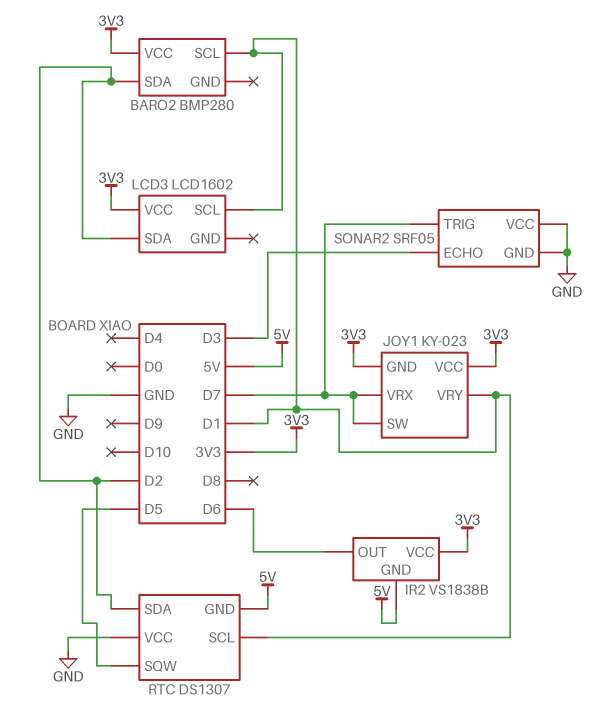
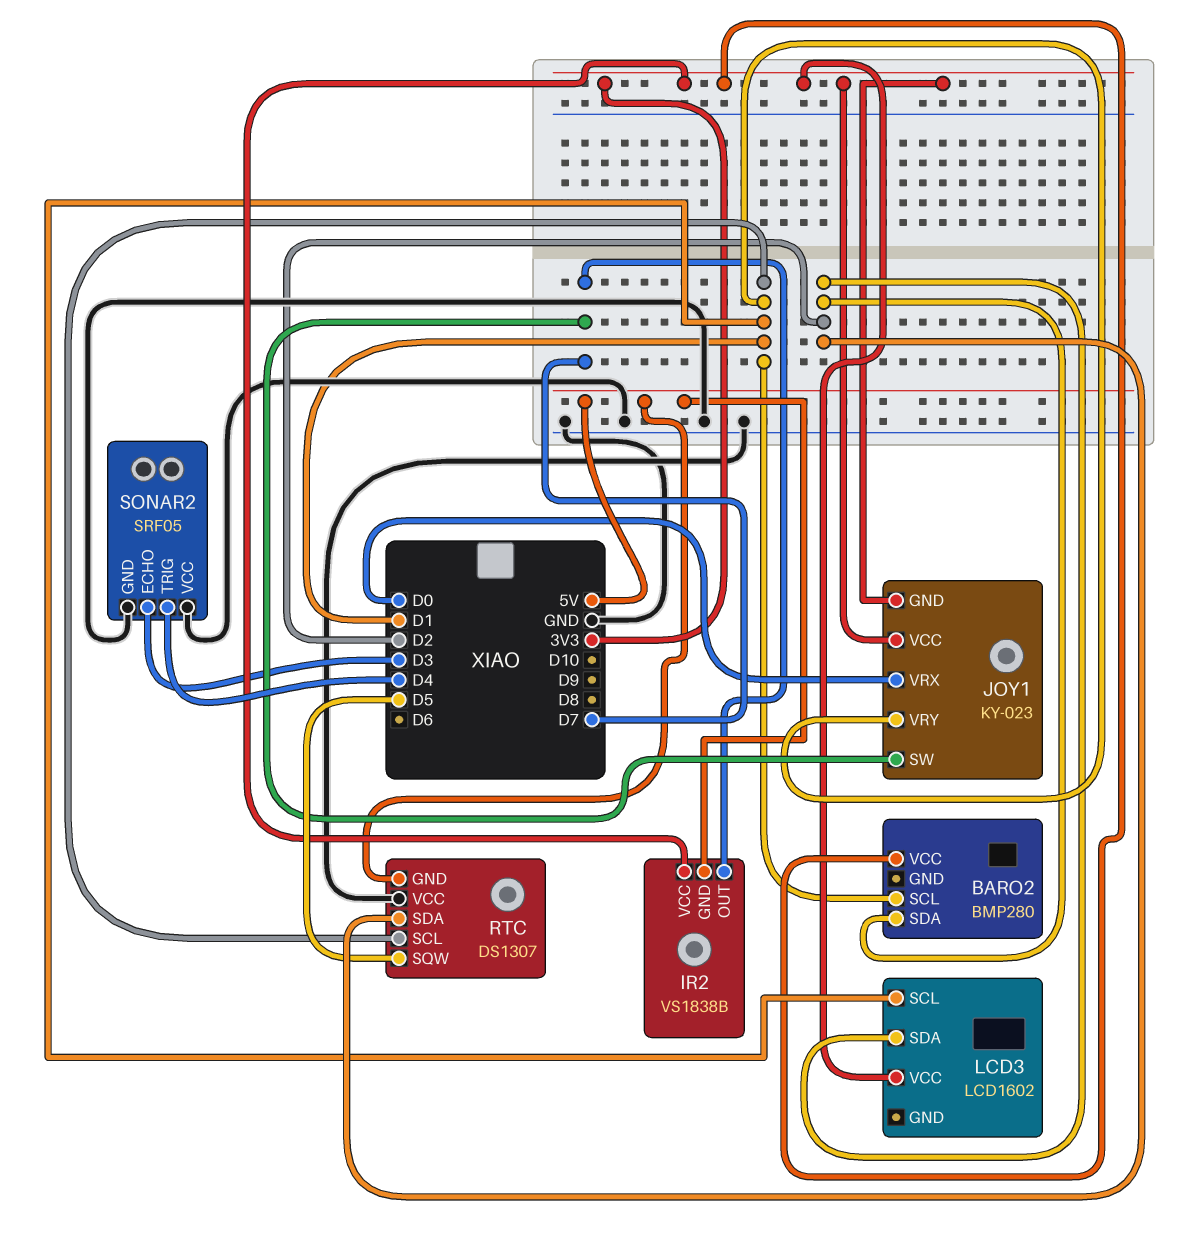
IR2 pin OUT: D6 -> D7
JOY1 pin VRX: D7 -> D0
SONAR2 pin TRIG: D7 -> D4

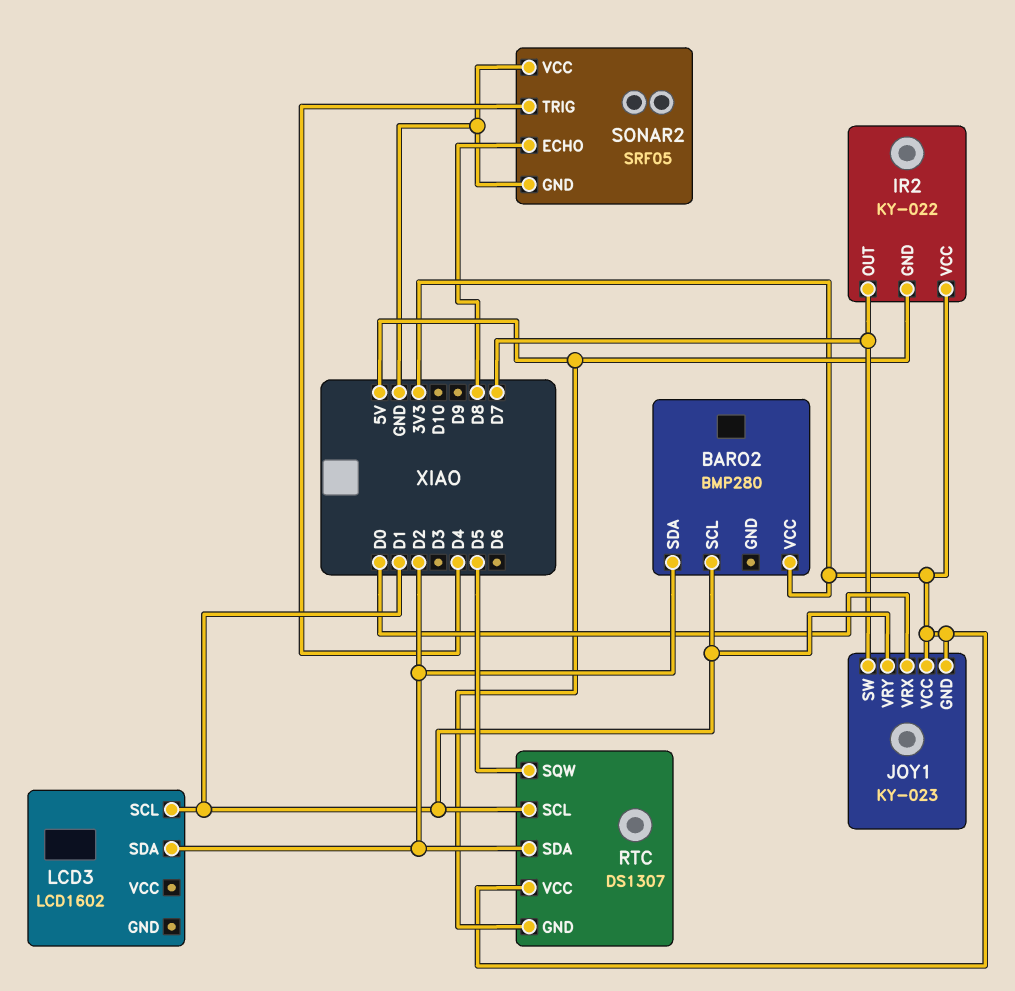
IR2: VS1838B -> KY-022
LCD3 pin VCC: 3V3 -> none
RTC pin VCC: GND -> 3V3
SONAR2 pin ECHO: D3 -> D8

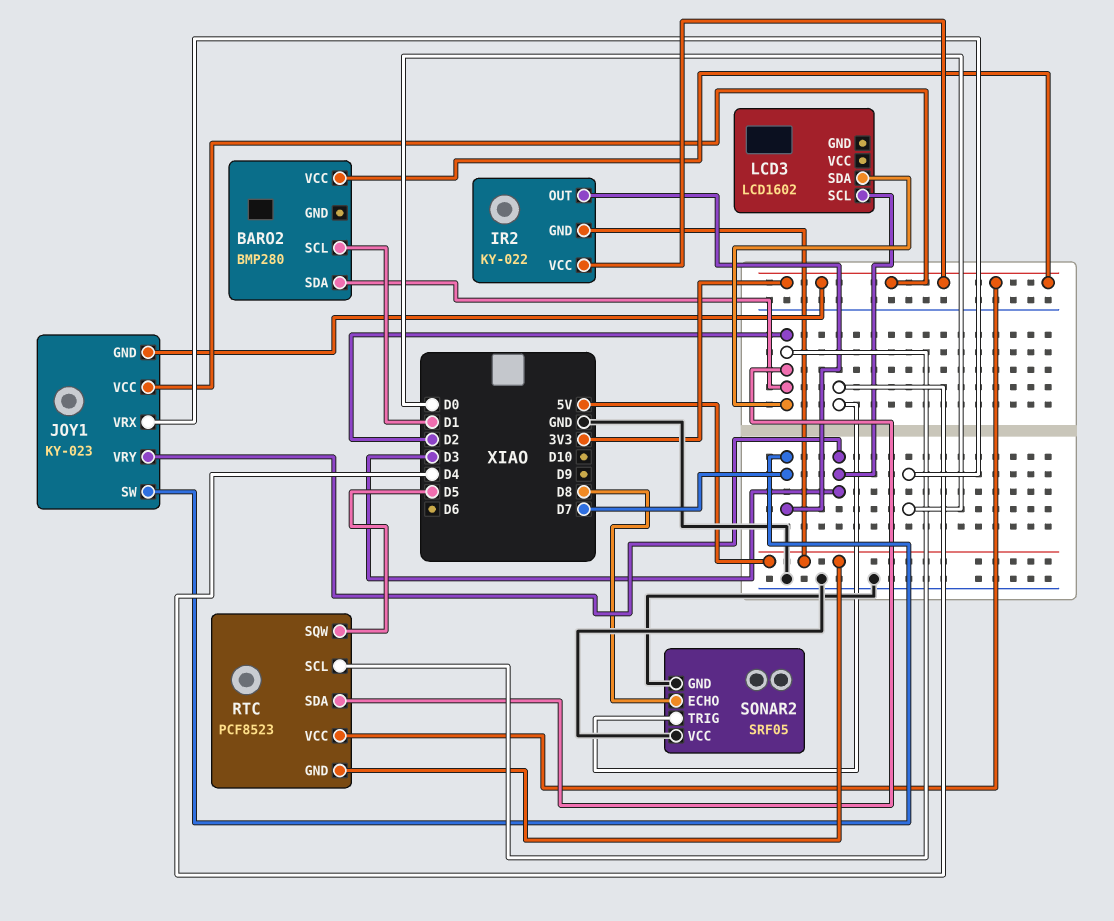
JOY1 pin VRY: D1 -> D3
LCD3 pin SCL: D1 -> D3
RTC: DS1307 -> PCF8523
RTC pin SCL: D1 -> D2

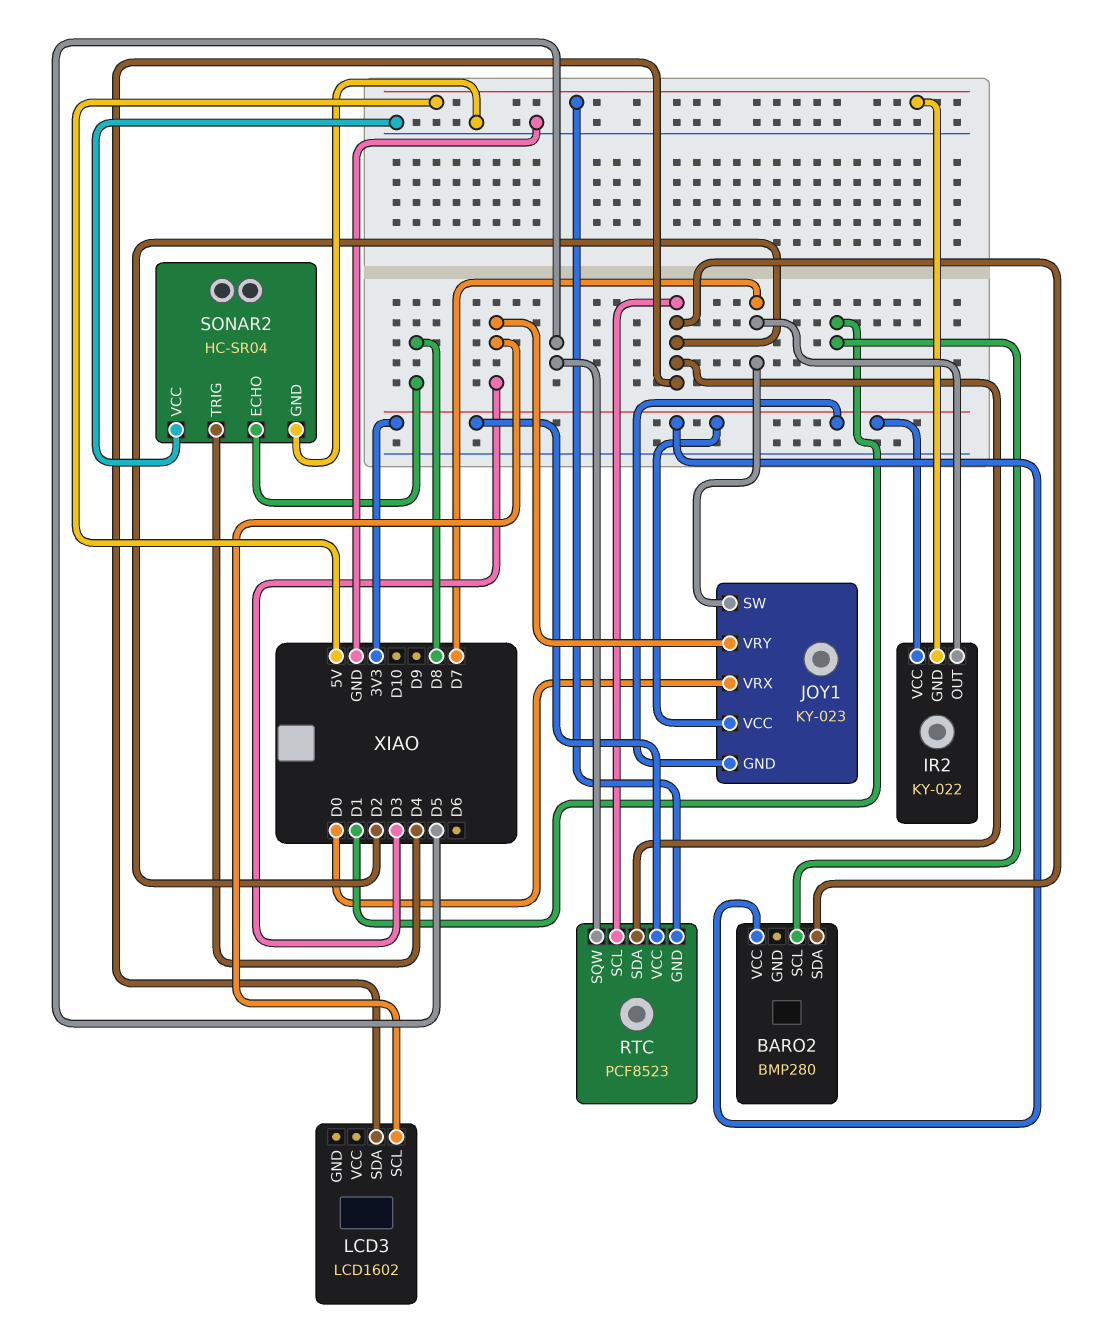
SONAR2: SRF05 -> HC-SR04

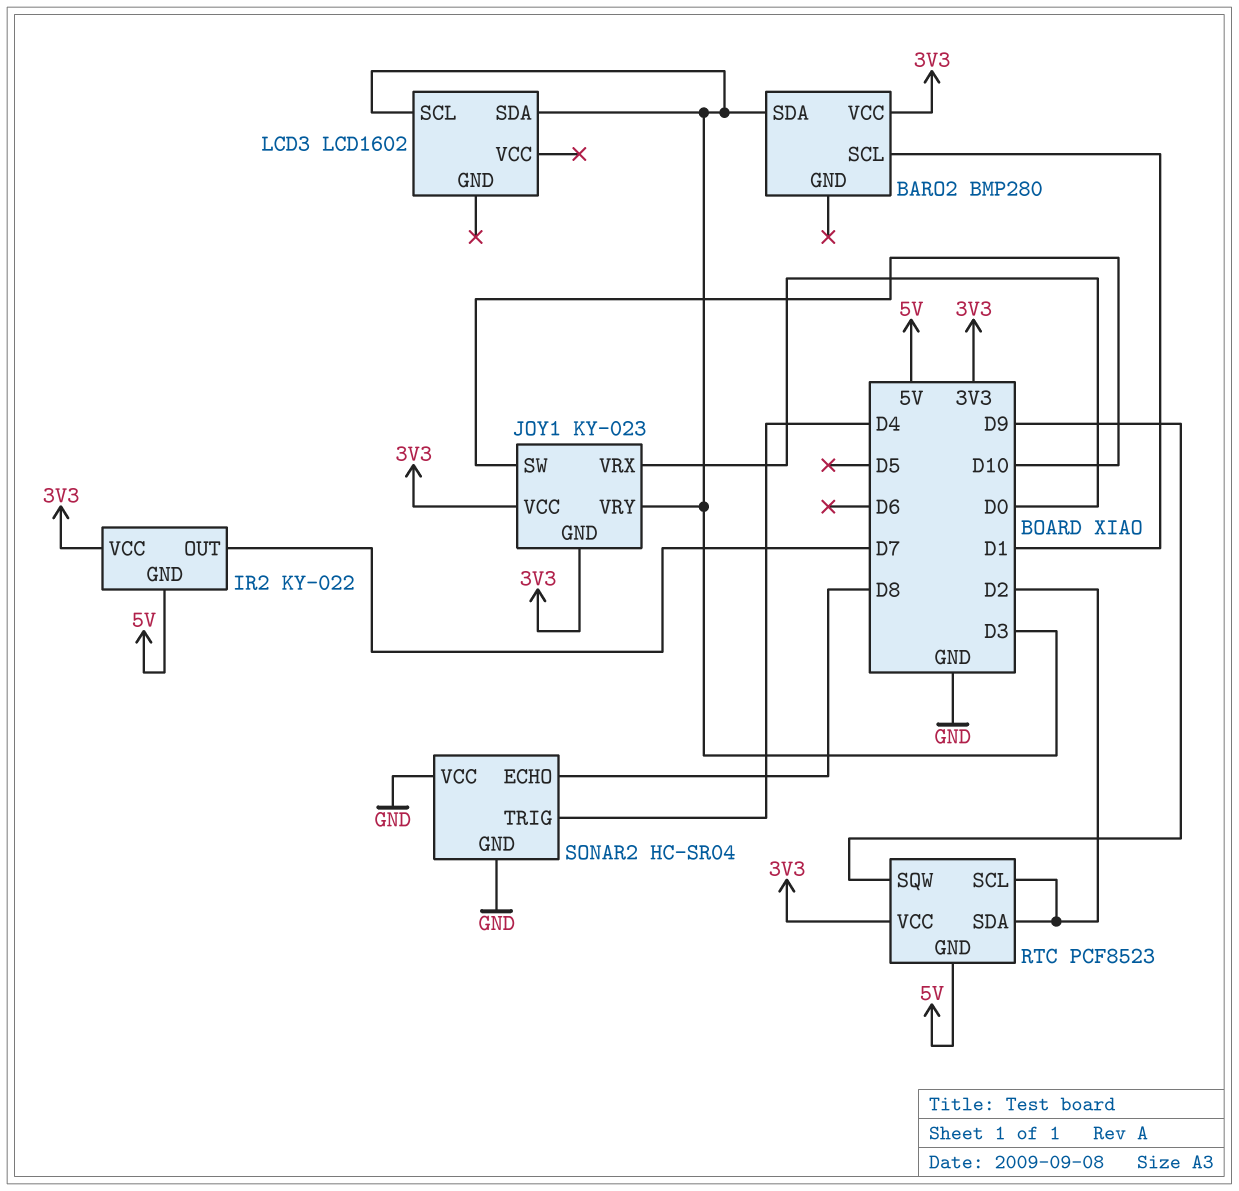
BARO2 pin SDA: D2 -> D3
JOY1 pin SW: D7 -> D10
LCD3 pin SDA: D2 -> D3
RTC pin SQW: D5 -> D9

